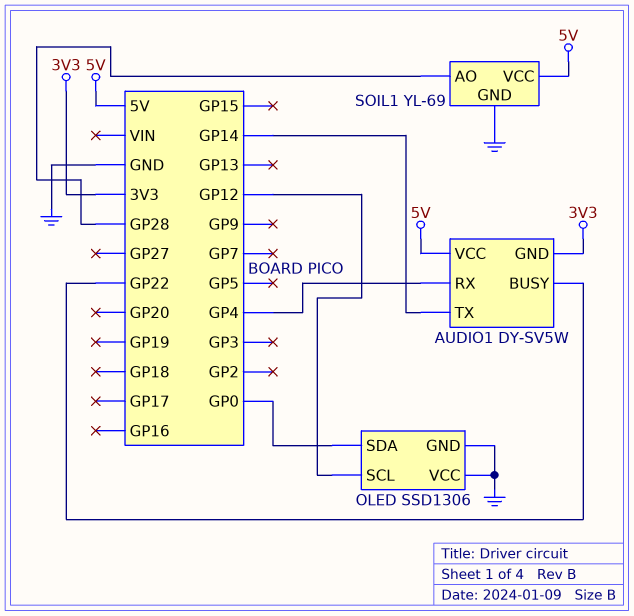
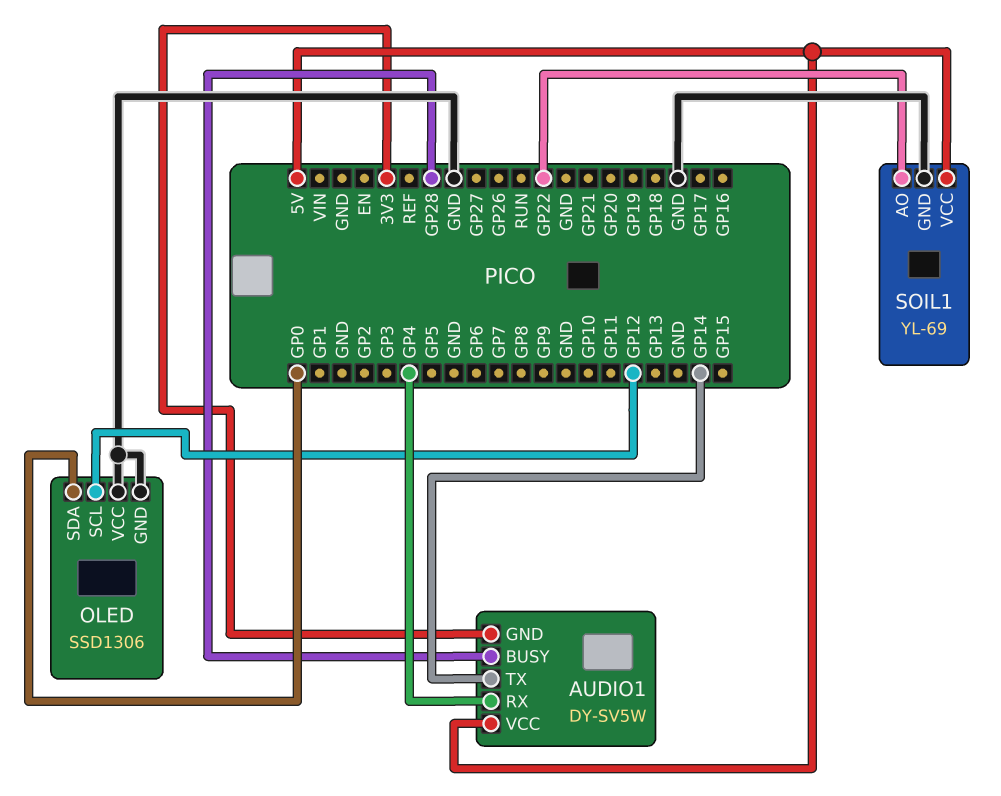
AUDIO1 pin BUSY: GP22 -> GP28
SOIL1 pin AO: GP28 -> GP22

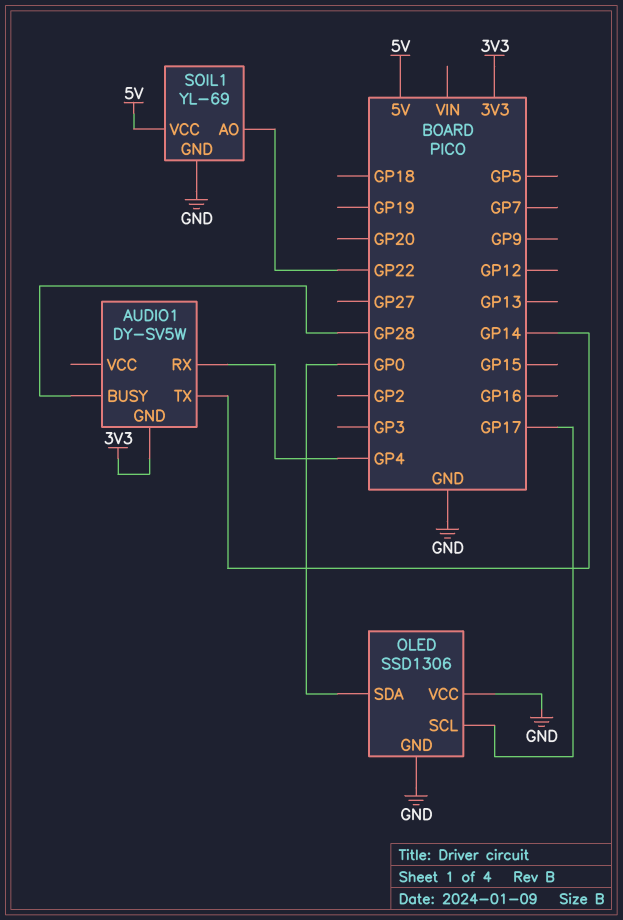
AUDIO1 pin VCC: 5V -> none
OLED pin SCL: GP12 -> GP17

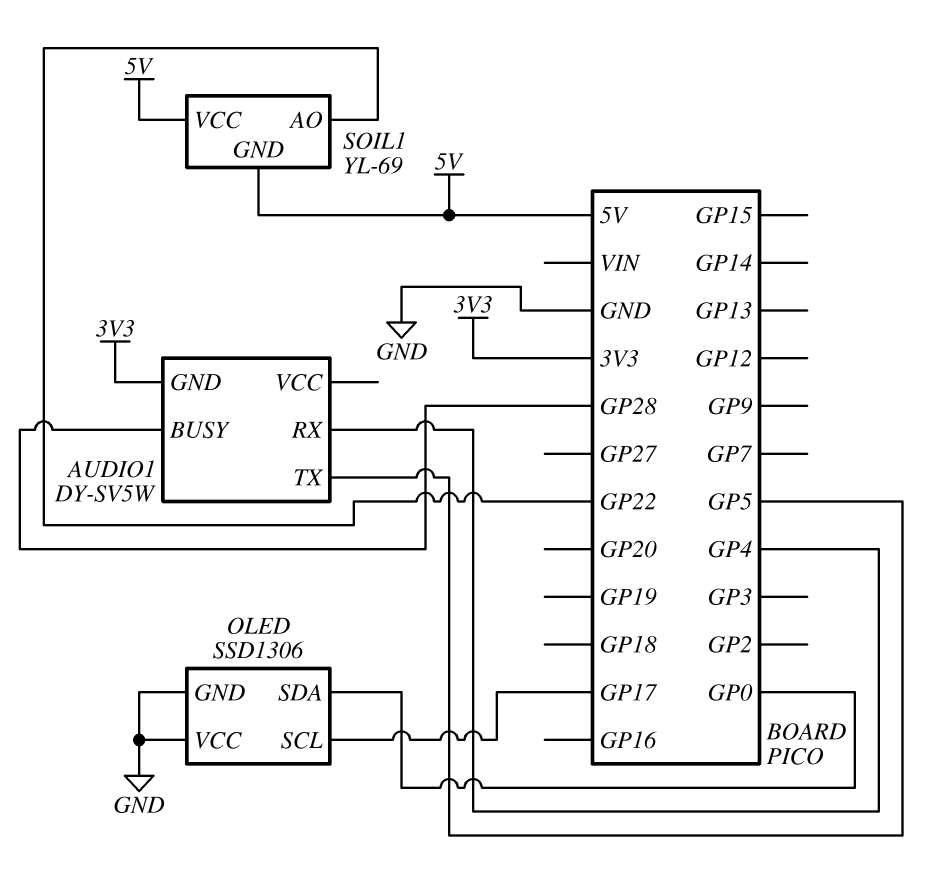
AUDIO1 pin TX: GP14 -> GP5
SOIL1 pin GND: GND -> 5V

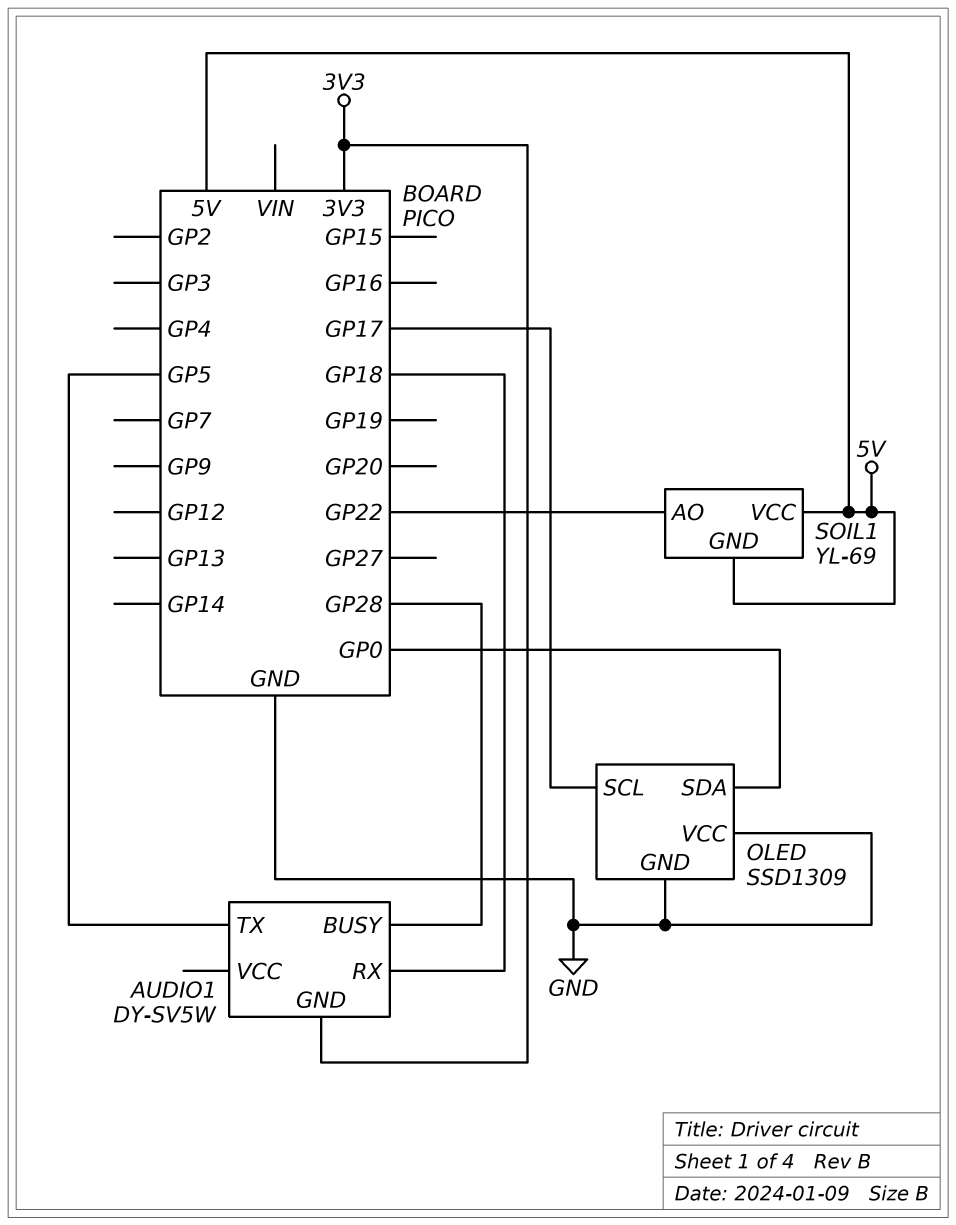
AUDIO1 pin RX: GP4 -> GP18
OLED: SSD1306 -> SSD1309

